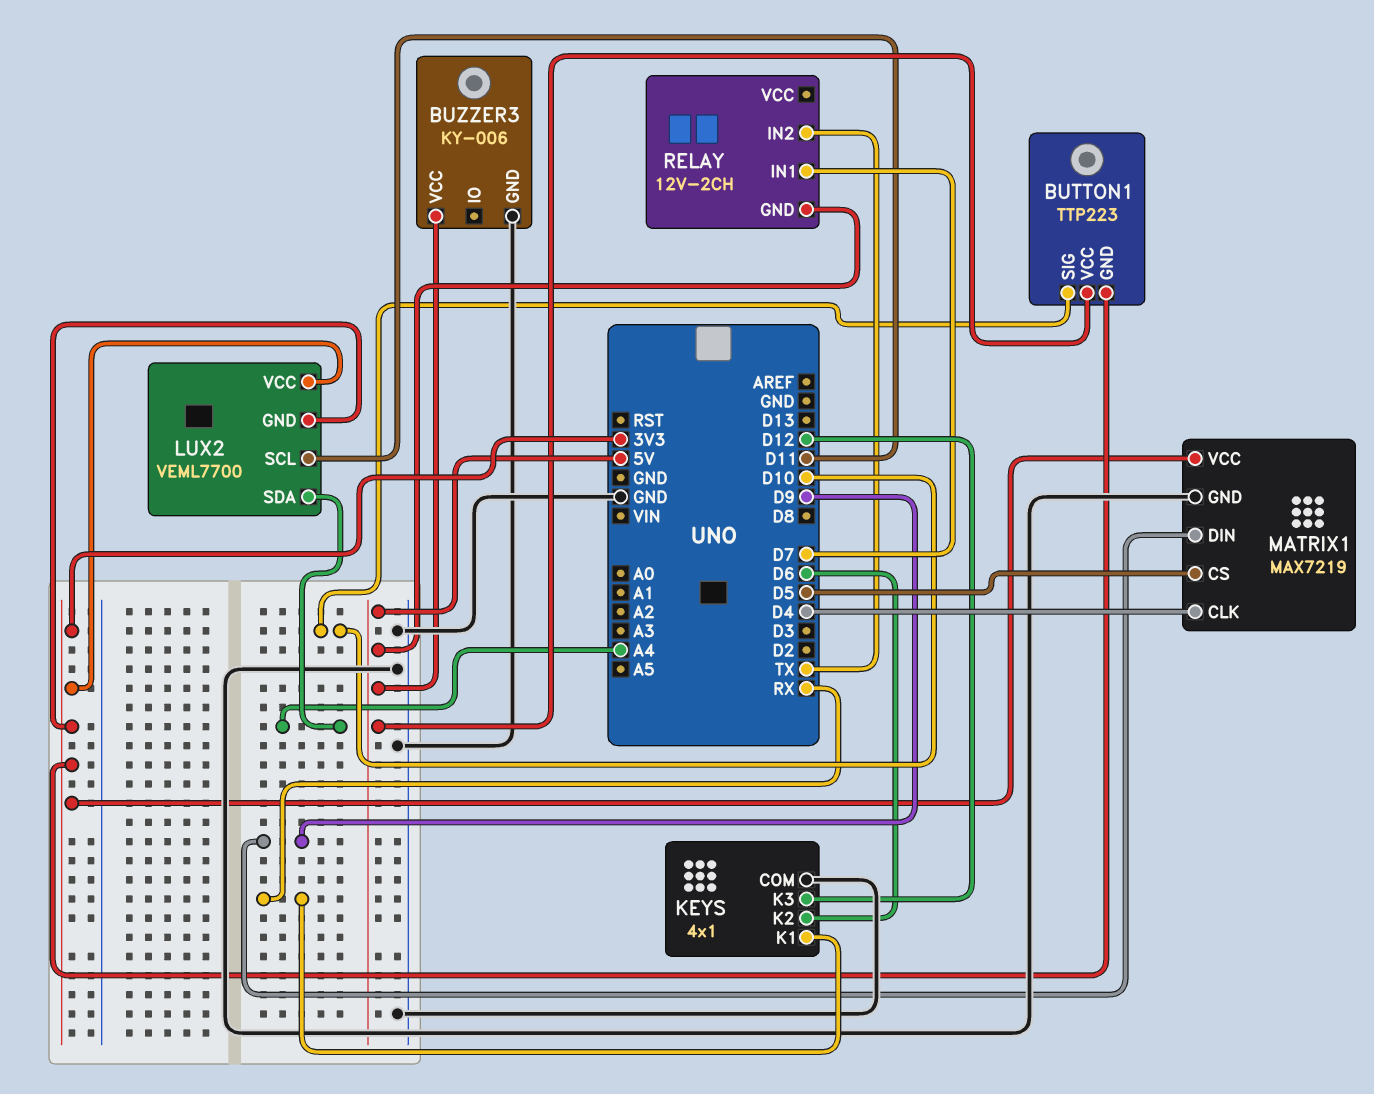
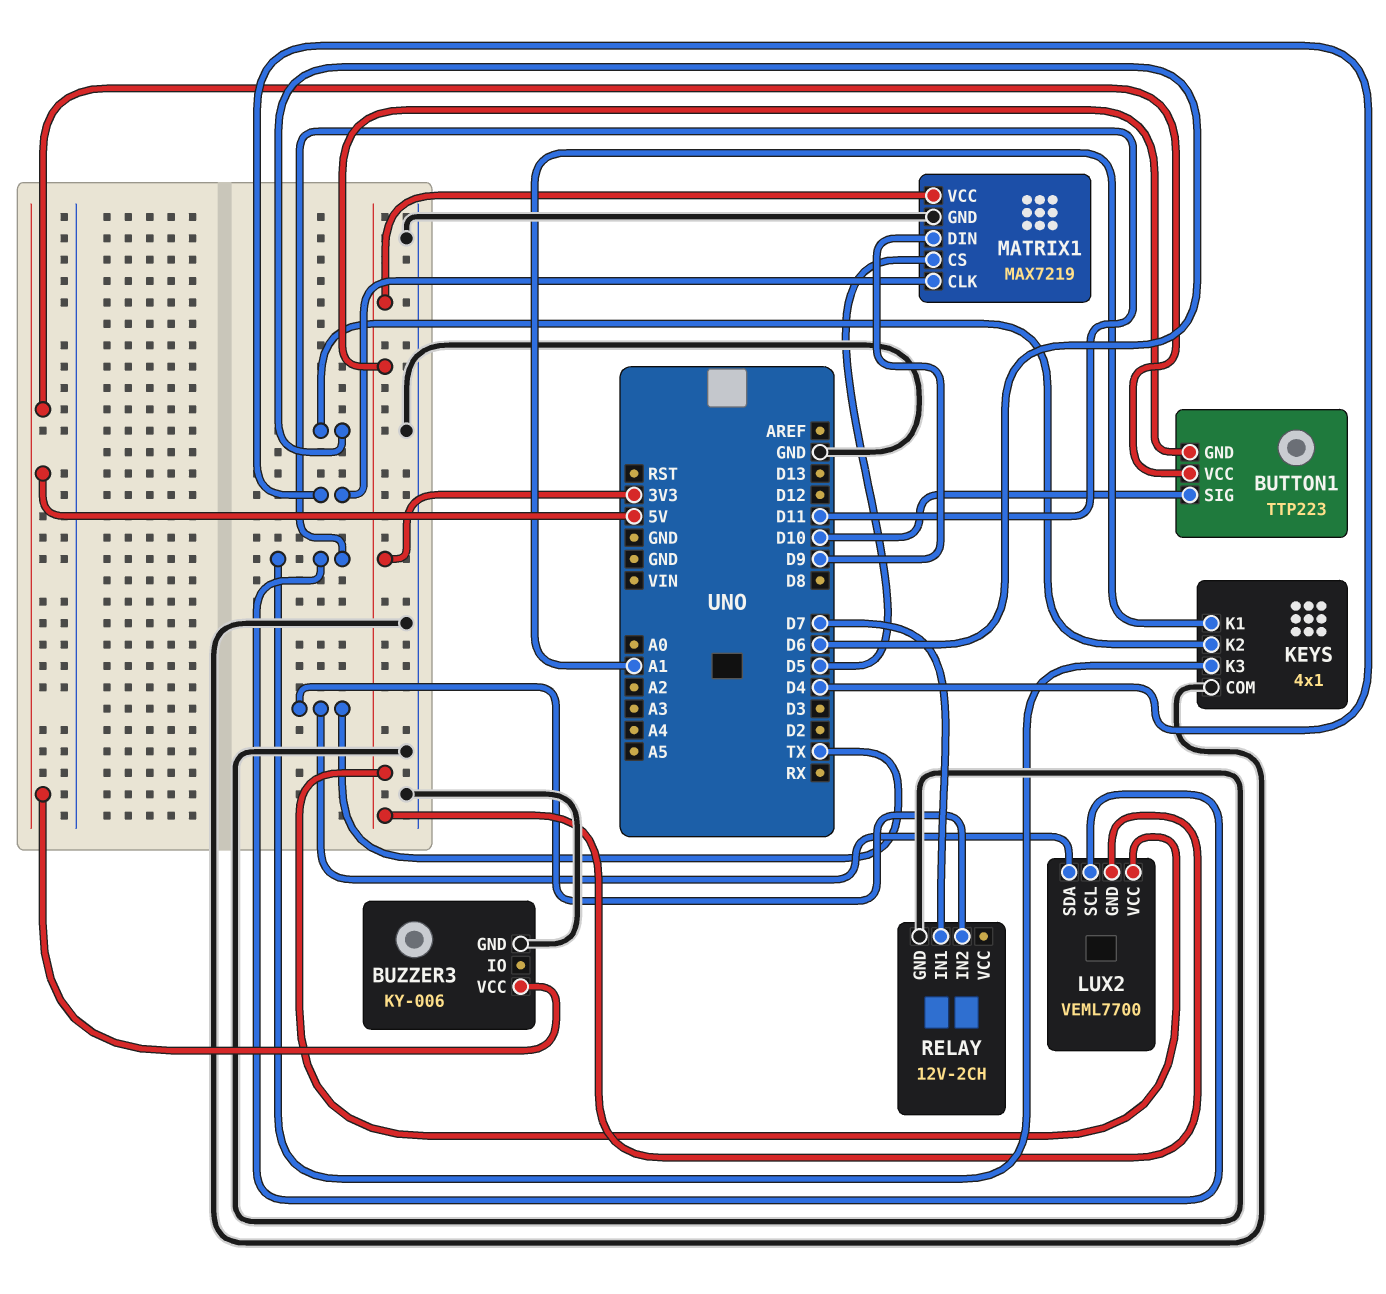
KEYS pin K1: RX -> A1
KEYS pin K3: D12 -> D11
LUX2 pin SDA: A4 -> TX
RELAY pin GND: 5V -> GND

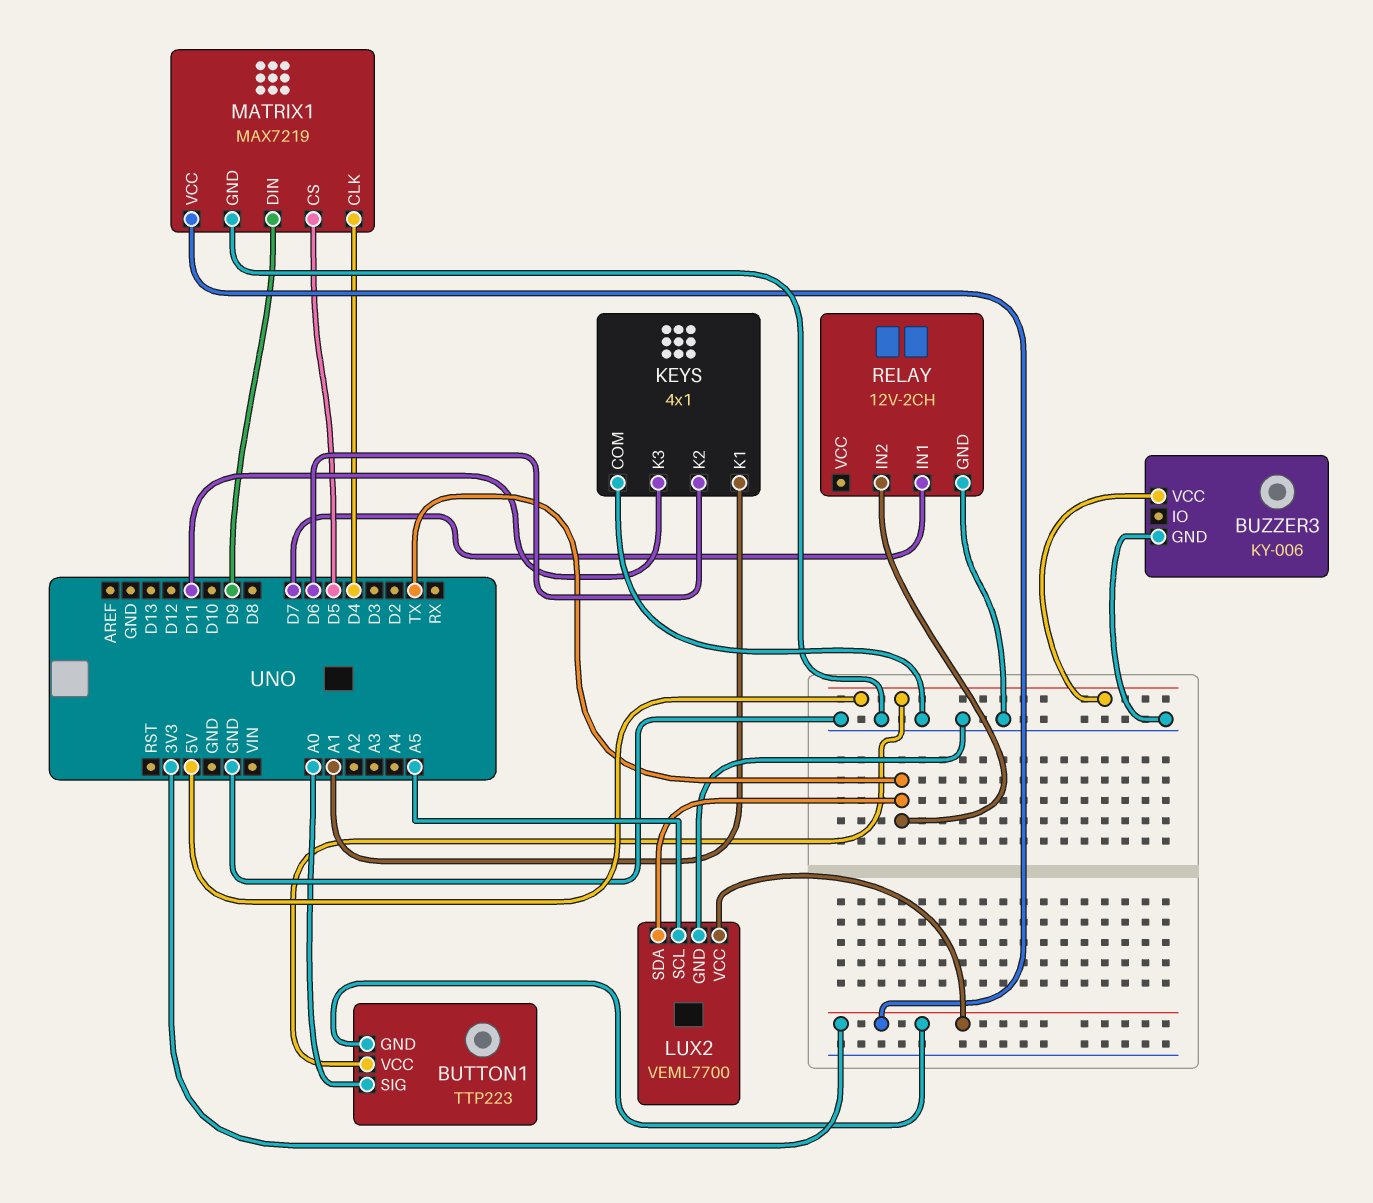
BUTTON1 pin SIG: D10 -> A0
LUX2 pin GND: 3V3 -> GND
LUX2 pin SCL: D11 -> A5

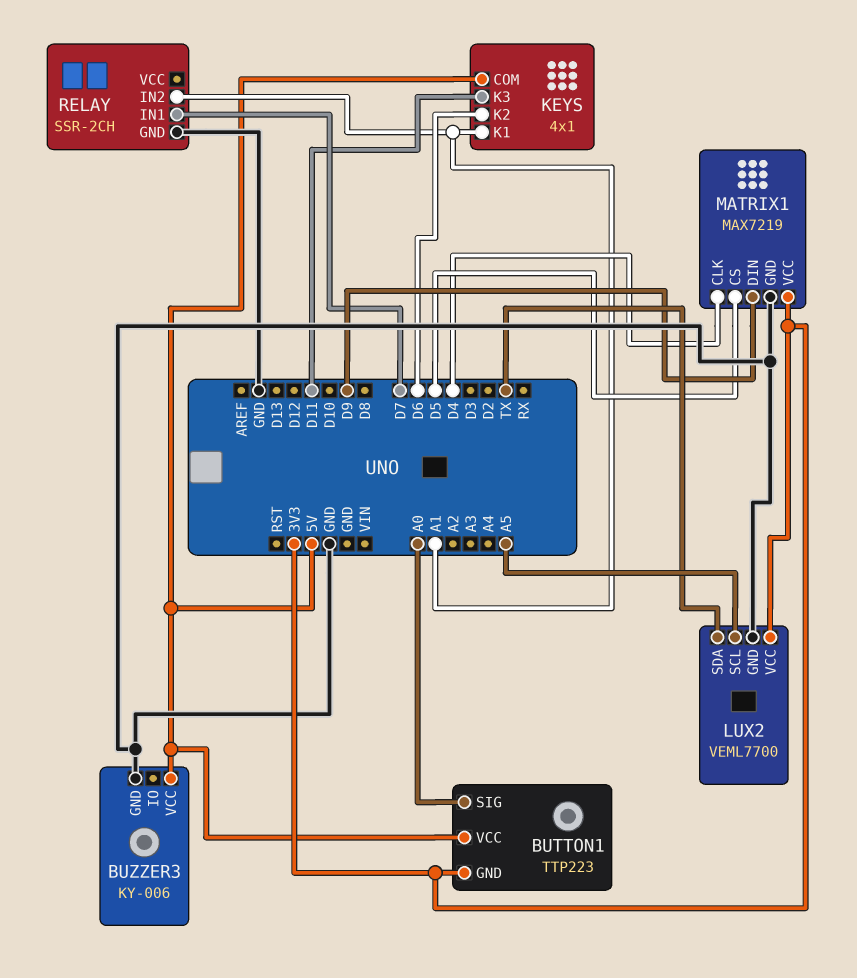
KEYS pin COM: GND -> 5V
RELAY: 12V-2CH -> SSR-2CH
RELAY pin IN2: TX -> A1

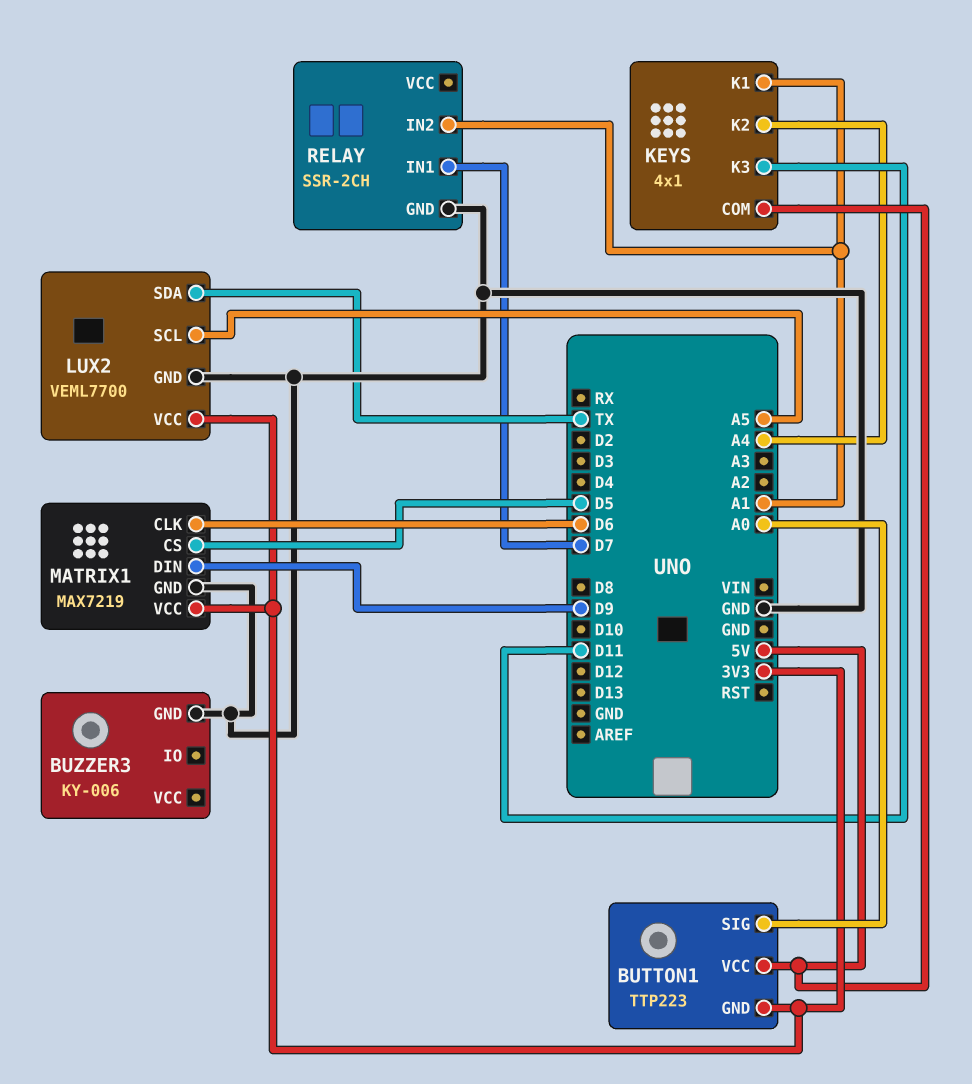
BUZZER3 pin VCC: 5V -> none
KEYS pin K2: D6 -> A4
MATRIX1 pin CLK: D4 -> D6

